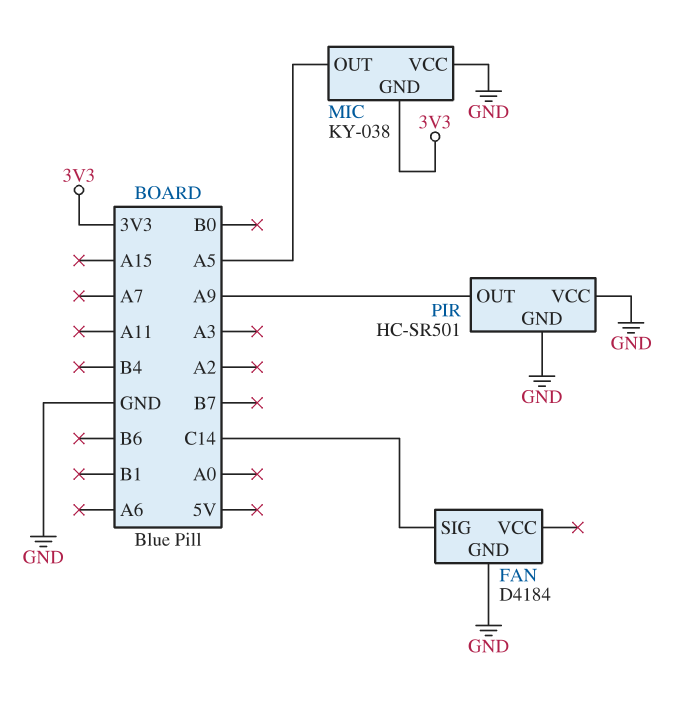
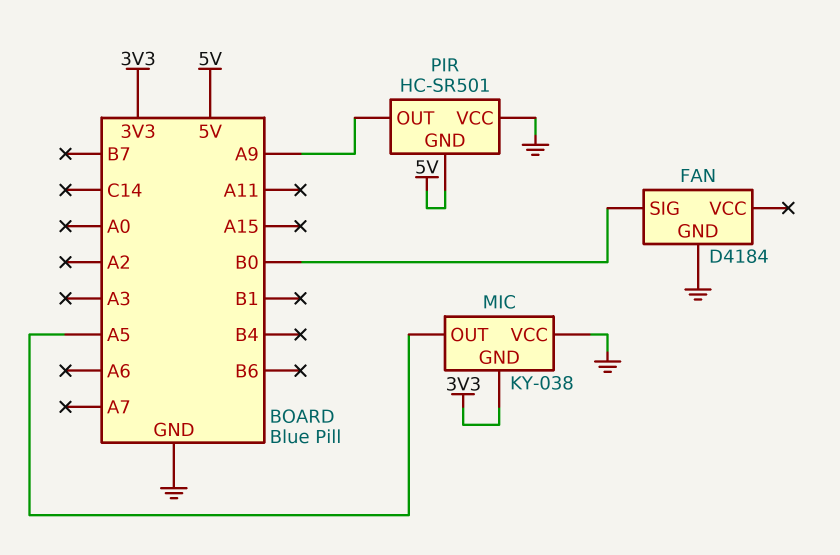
FAN pin SIG: C14 -> B0
PIR pin GND: GND -> 5V

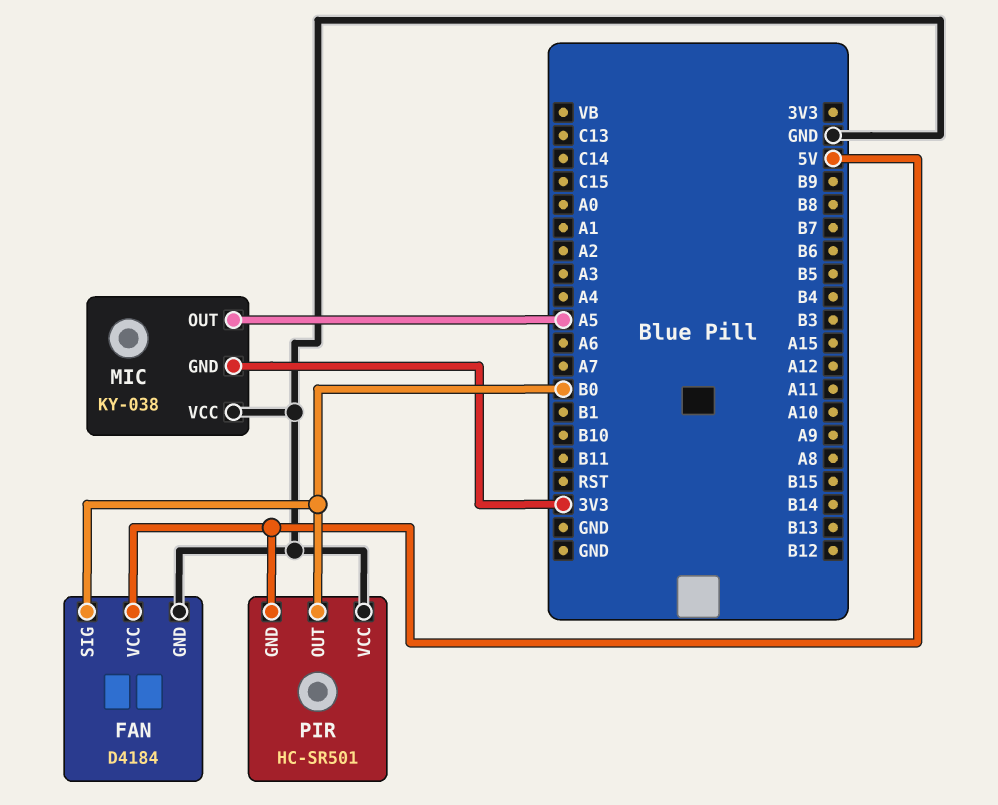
FAN pin VCC: none -> 5V
PIR pin OUT: A9 -> B0

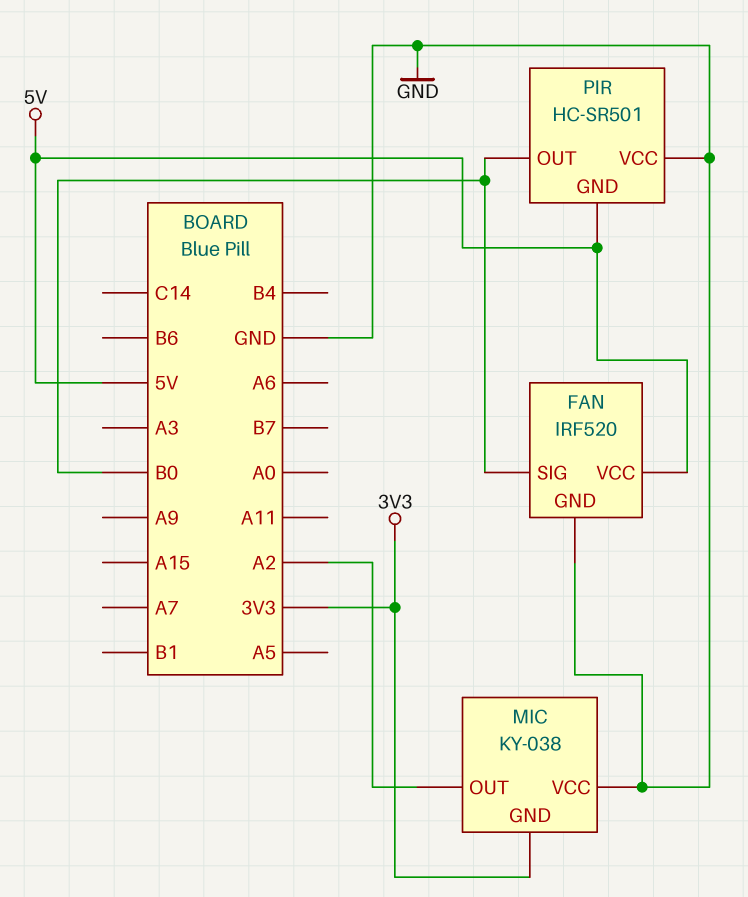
FAN: D4184 -> IRF520
MIC pin OUT: A5 -> A2

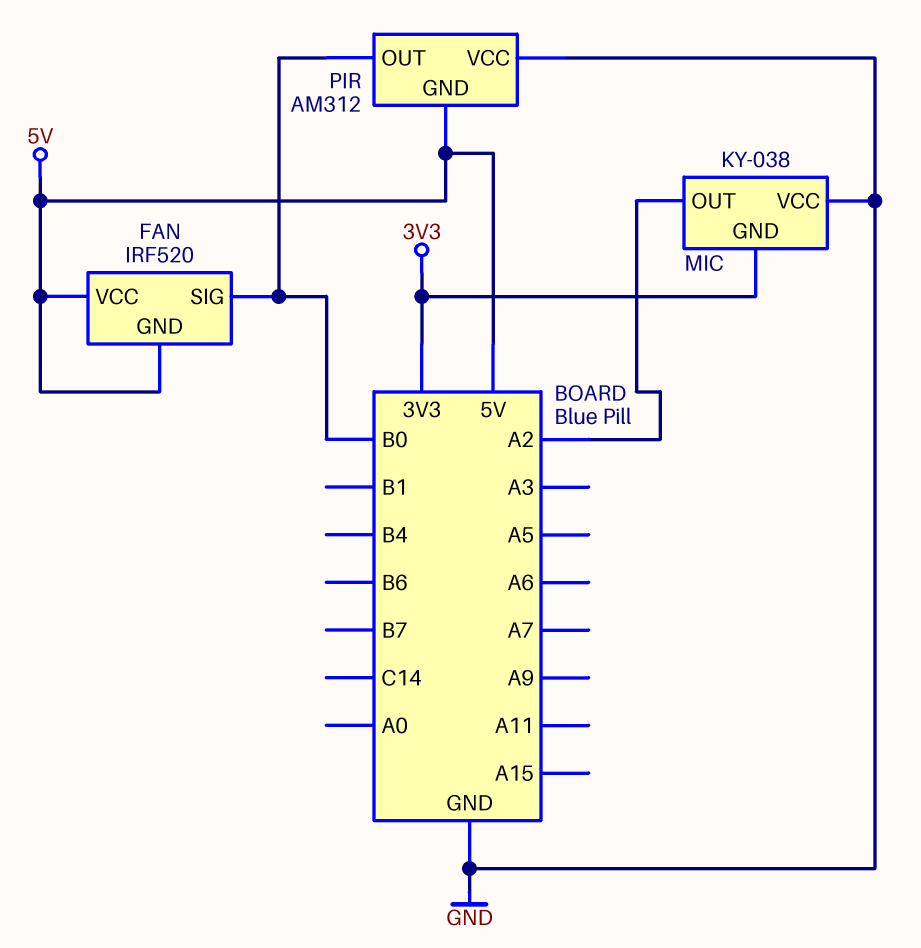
FAN pin GND: GND -> 5V
PIR: HC-SR501 -> AM312

